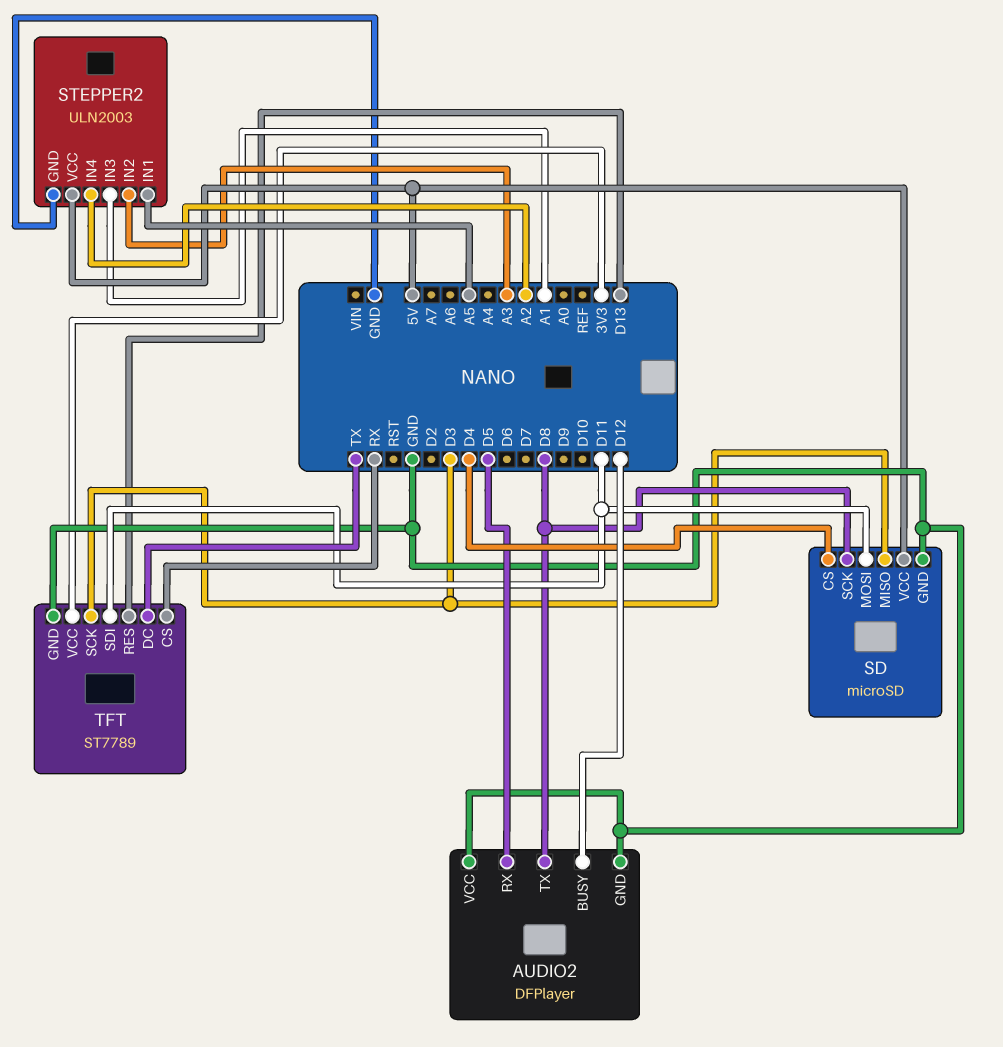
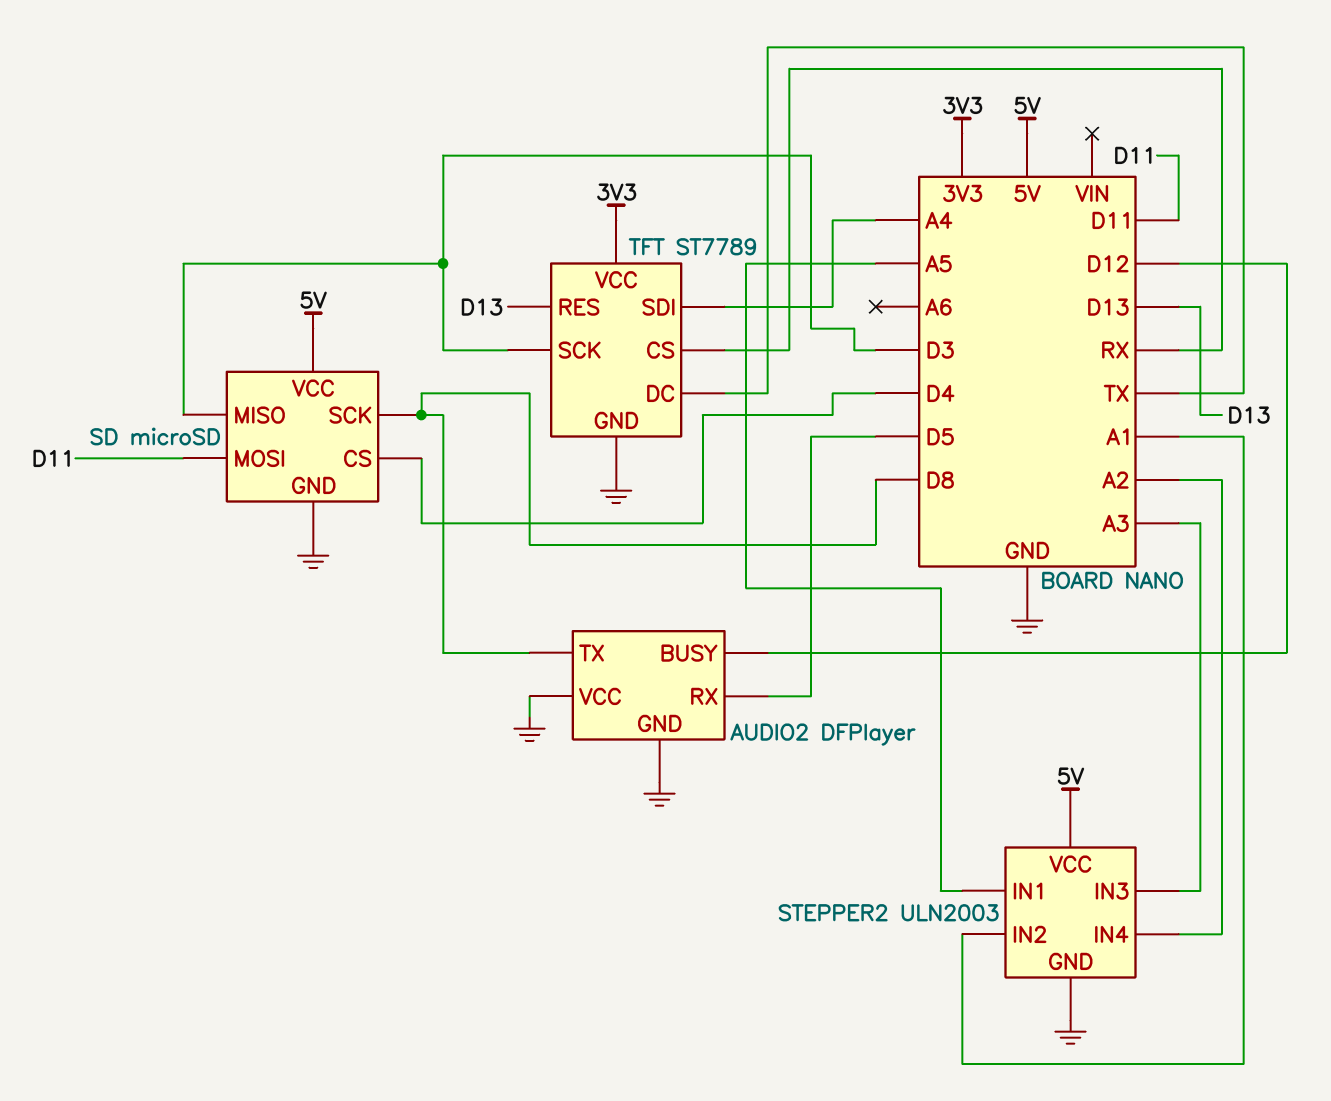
STEPPER2 pin IN2: A3 -> A1
STEPPER2 pin IN3: A1 -> A3
TFT pin SDI: D11 -> A4

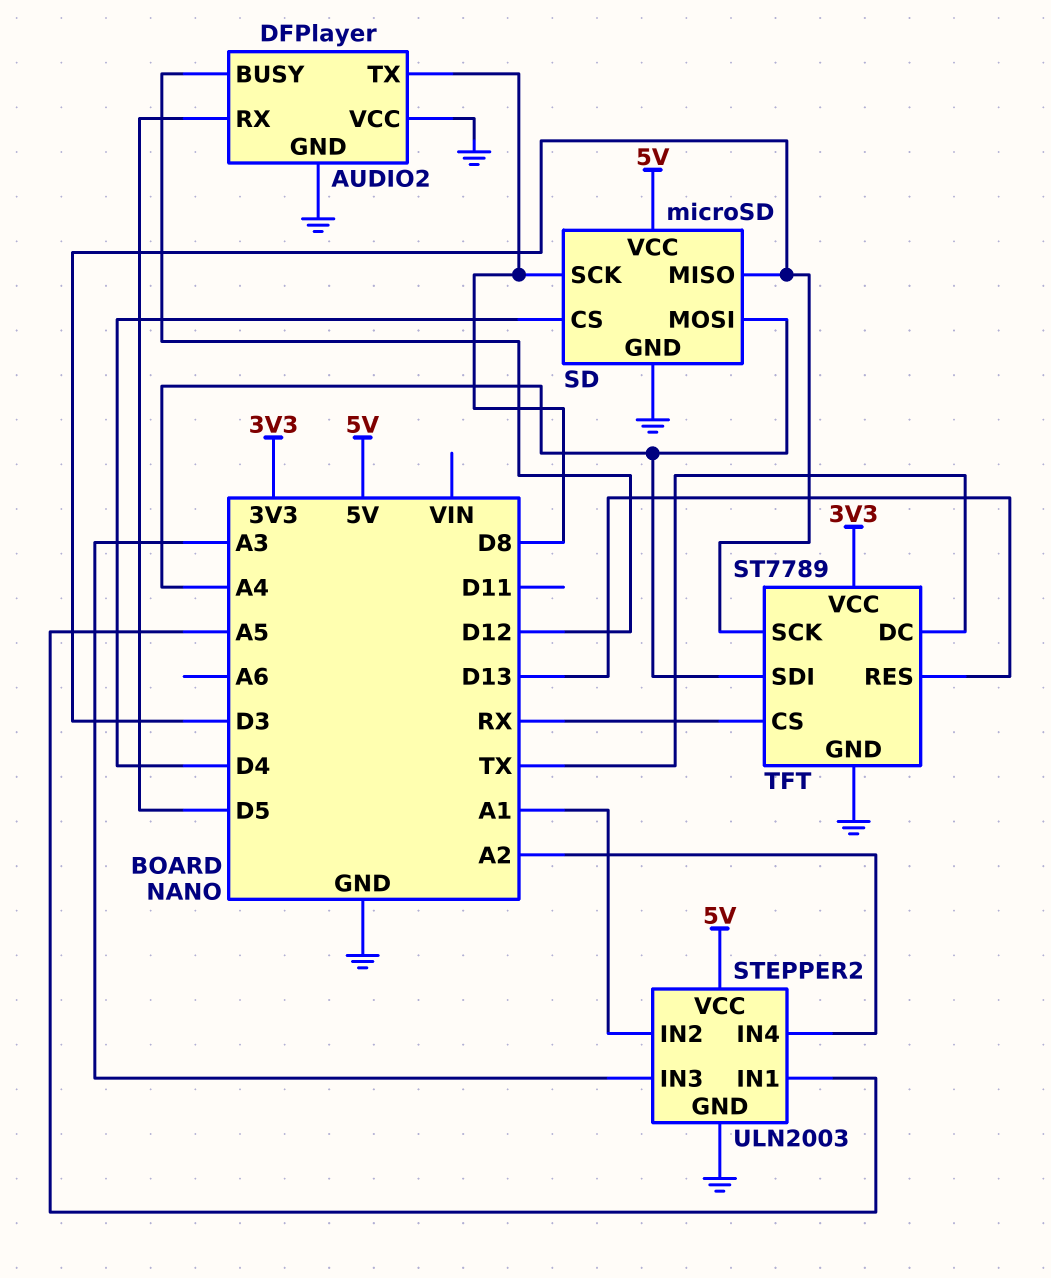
SD pin MOSI: D11 -> A4

